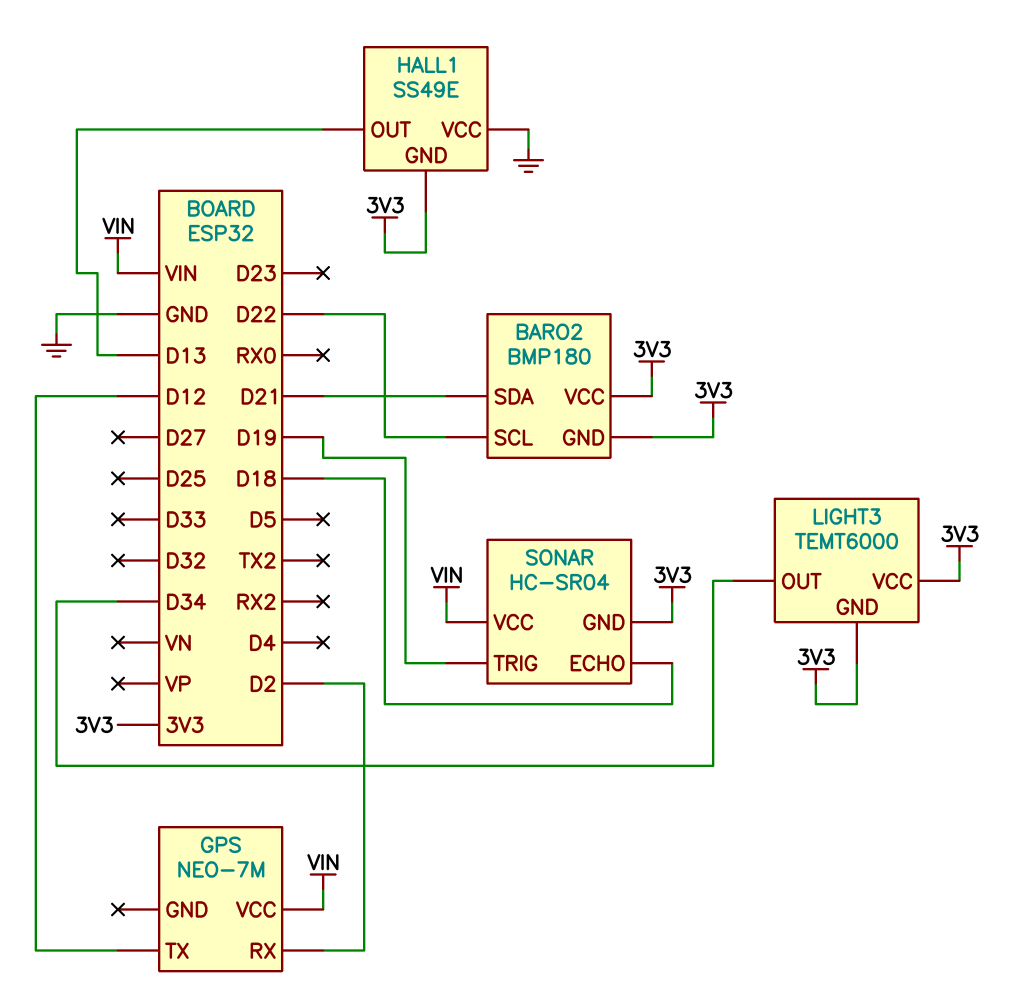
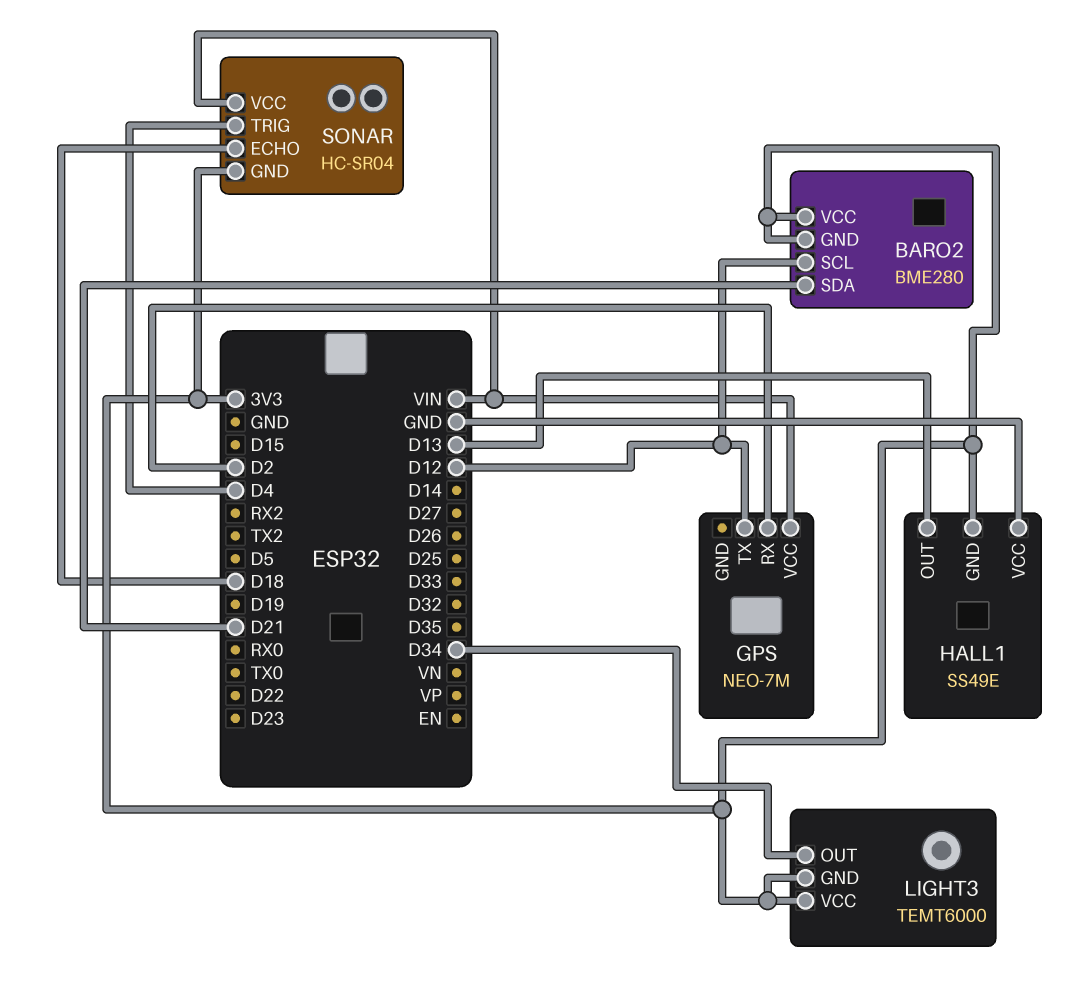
BARO2: BMP180 -> BME280
BARO2 pin SCL: D22 -> D12
SONAR pin TRIG: D19 -> D4

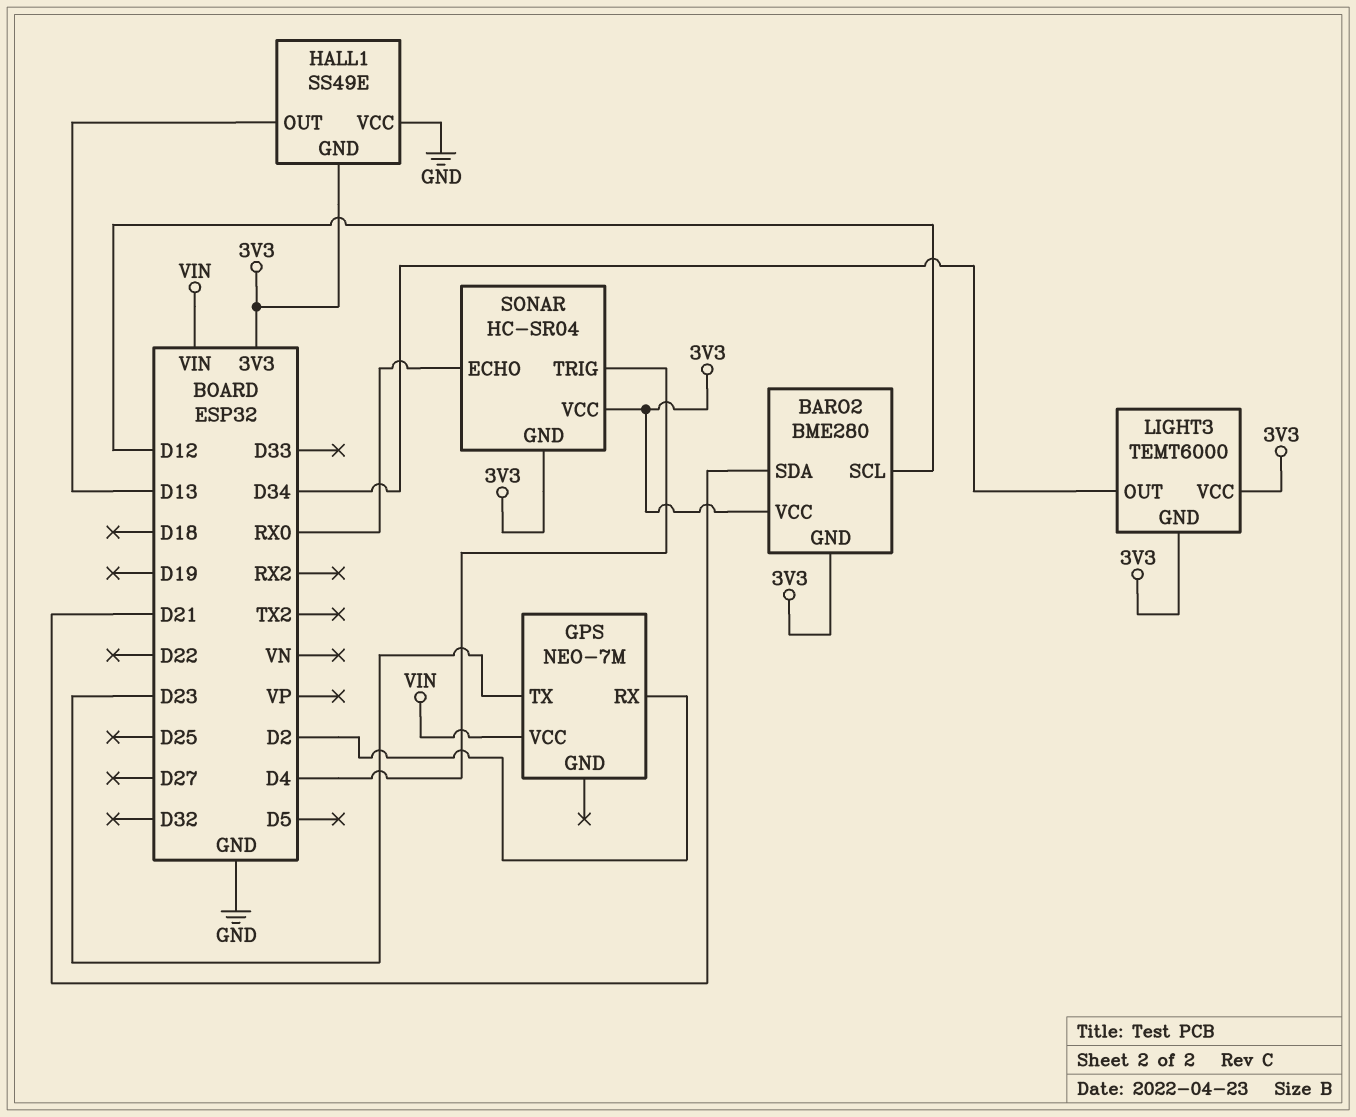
GPS pin TX: D12 -> D23
SONAR pin ECHO: D18 -> RX0
SONAR pin VCC: VIN -> 3V3

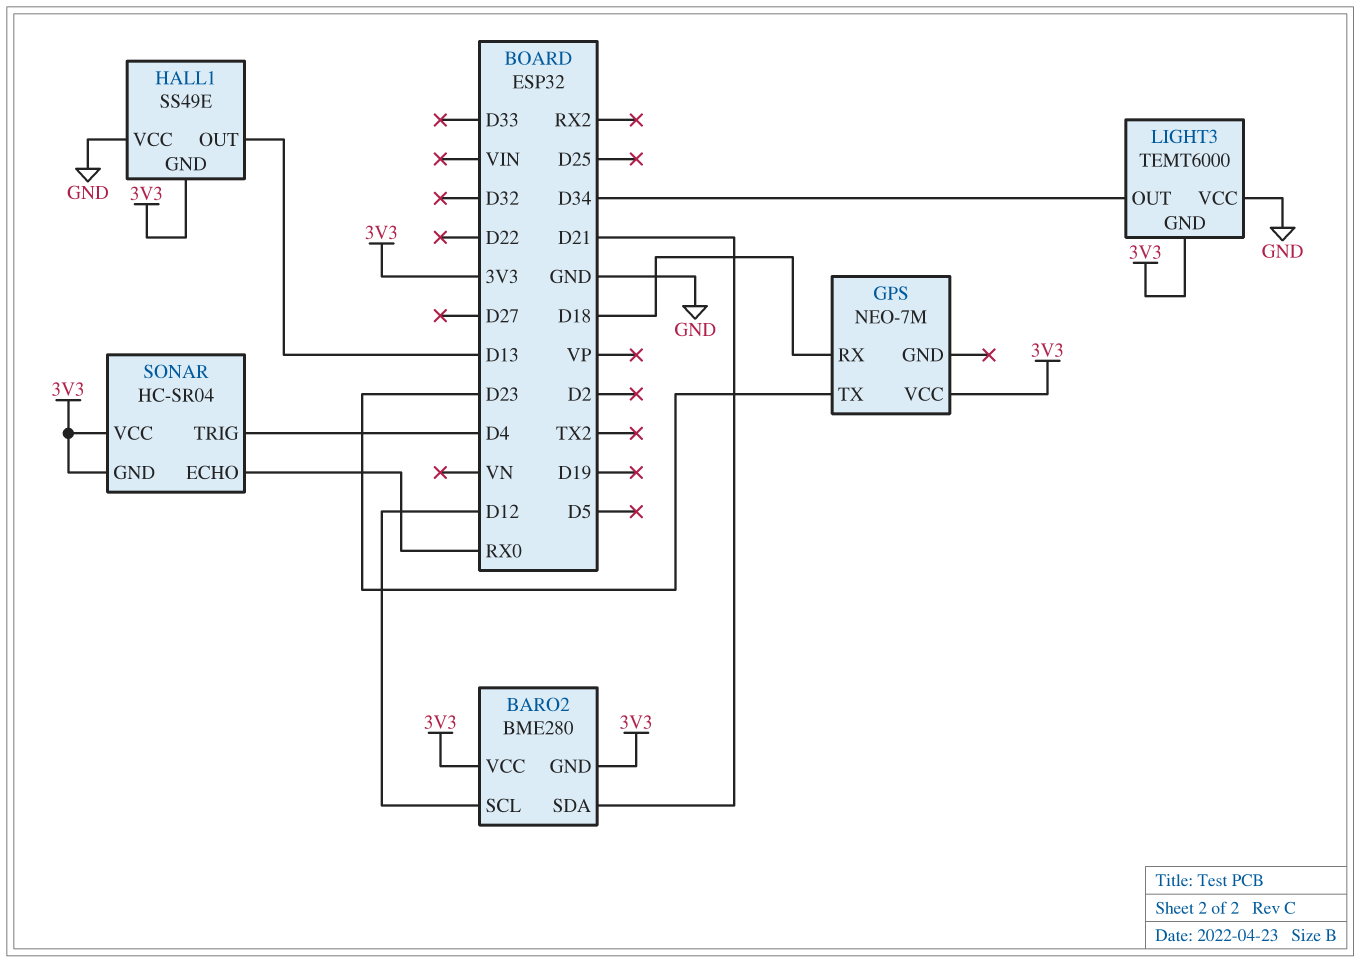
GPS pin RX: D2 -> D18
GPS pin VCC: VIN -> 3V3
LIGHT3 pin VCC: 3V3 -> GND

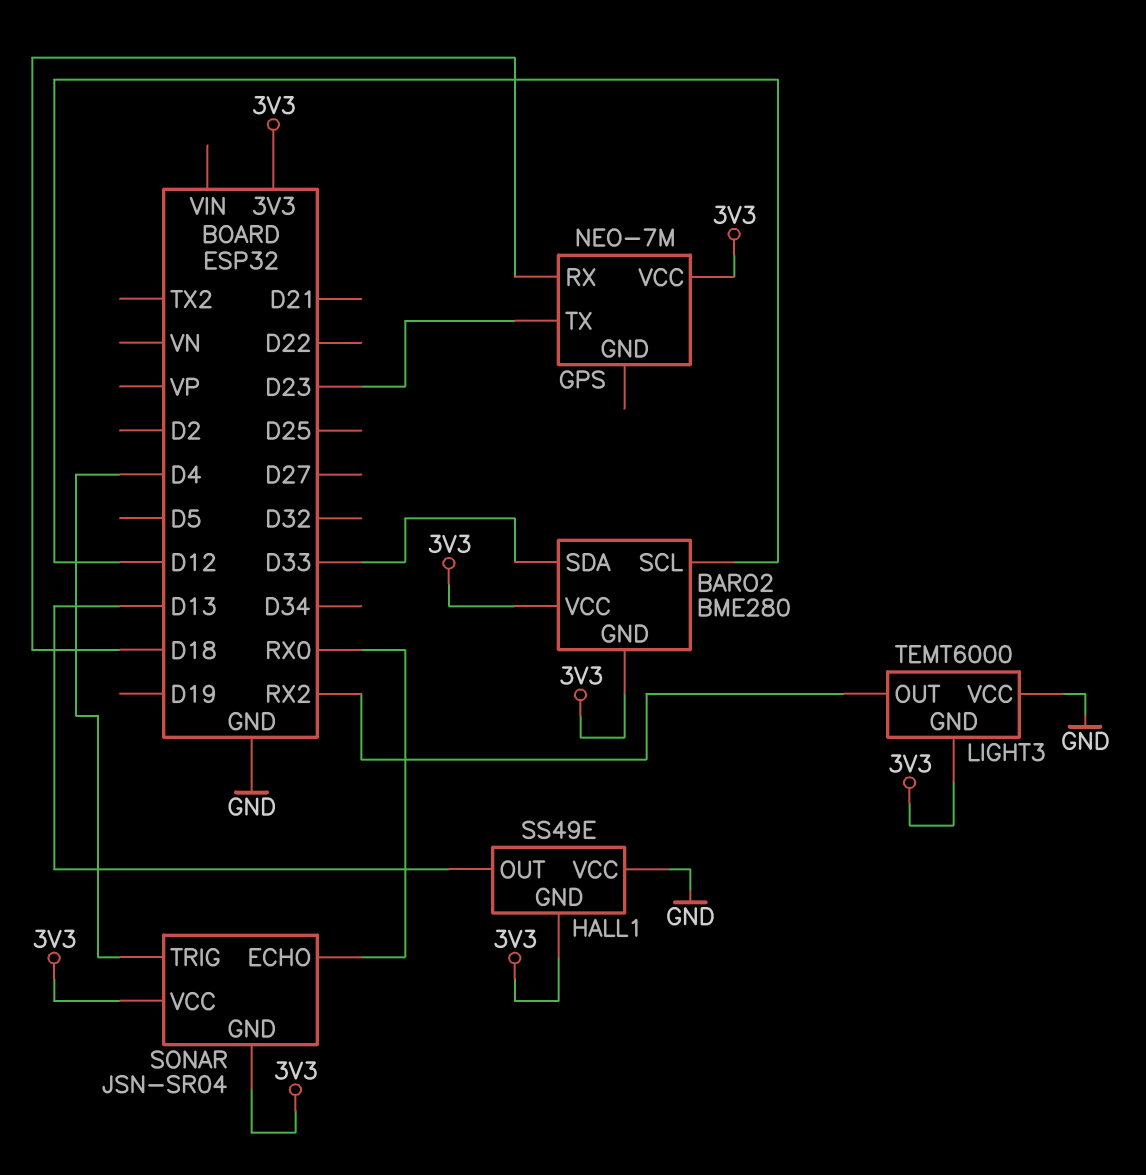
BARO2 pin SDA: D21 -> D33
LIGHT3 pin OUT: D34 -> RX2
SONAR: HC-SR04 -> JSN-SR04

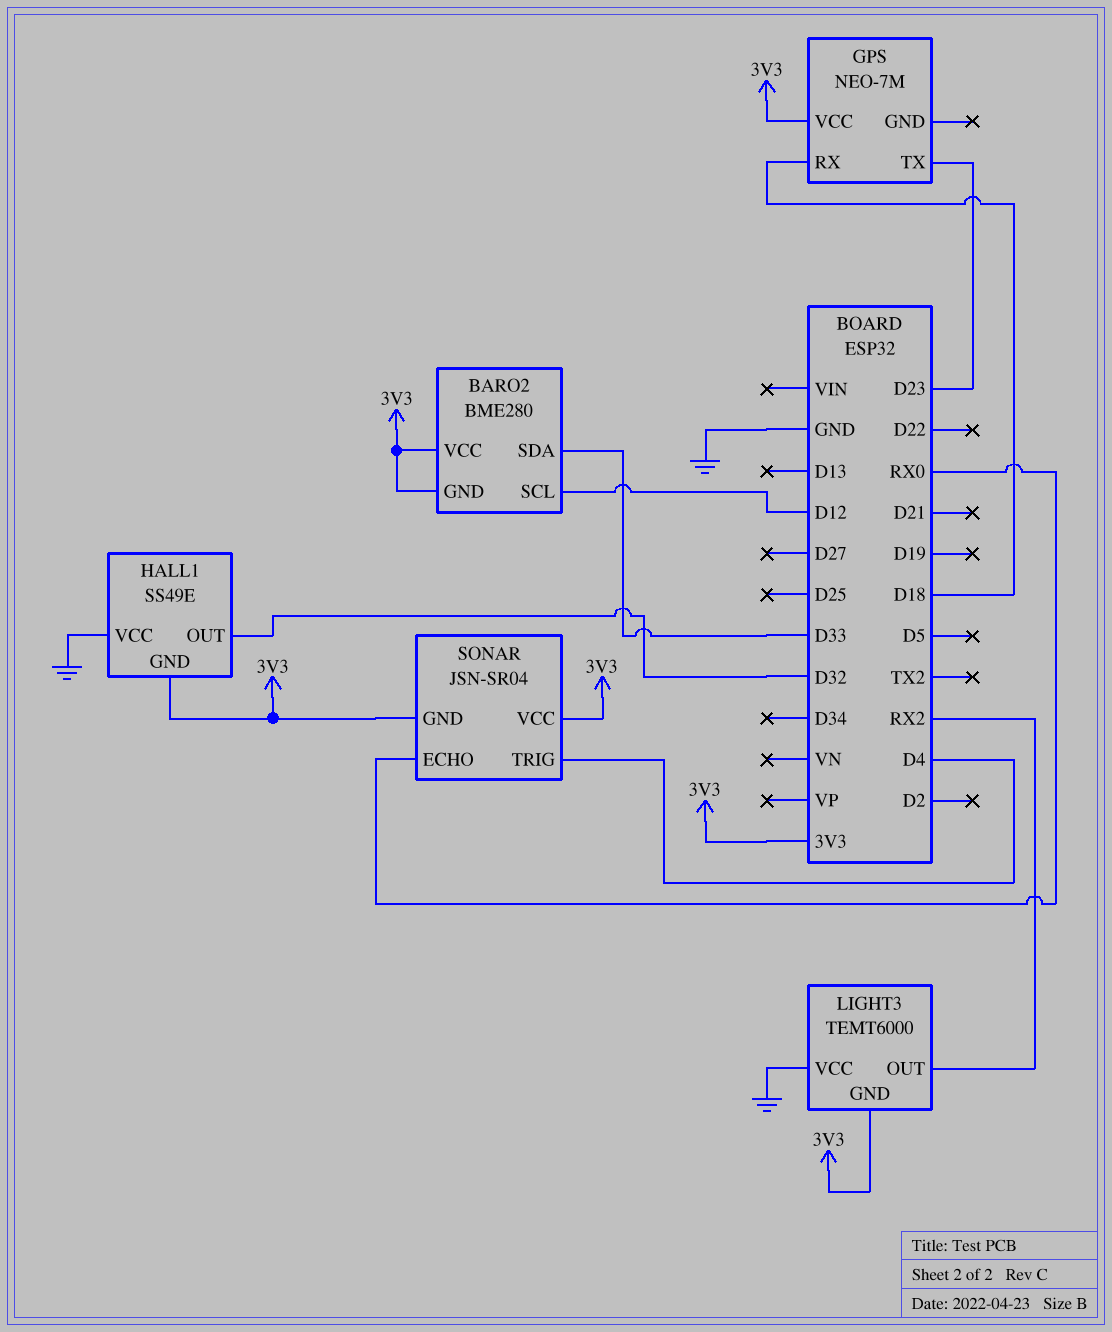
HALL1 pin OUT: D13 -> D32

